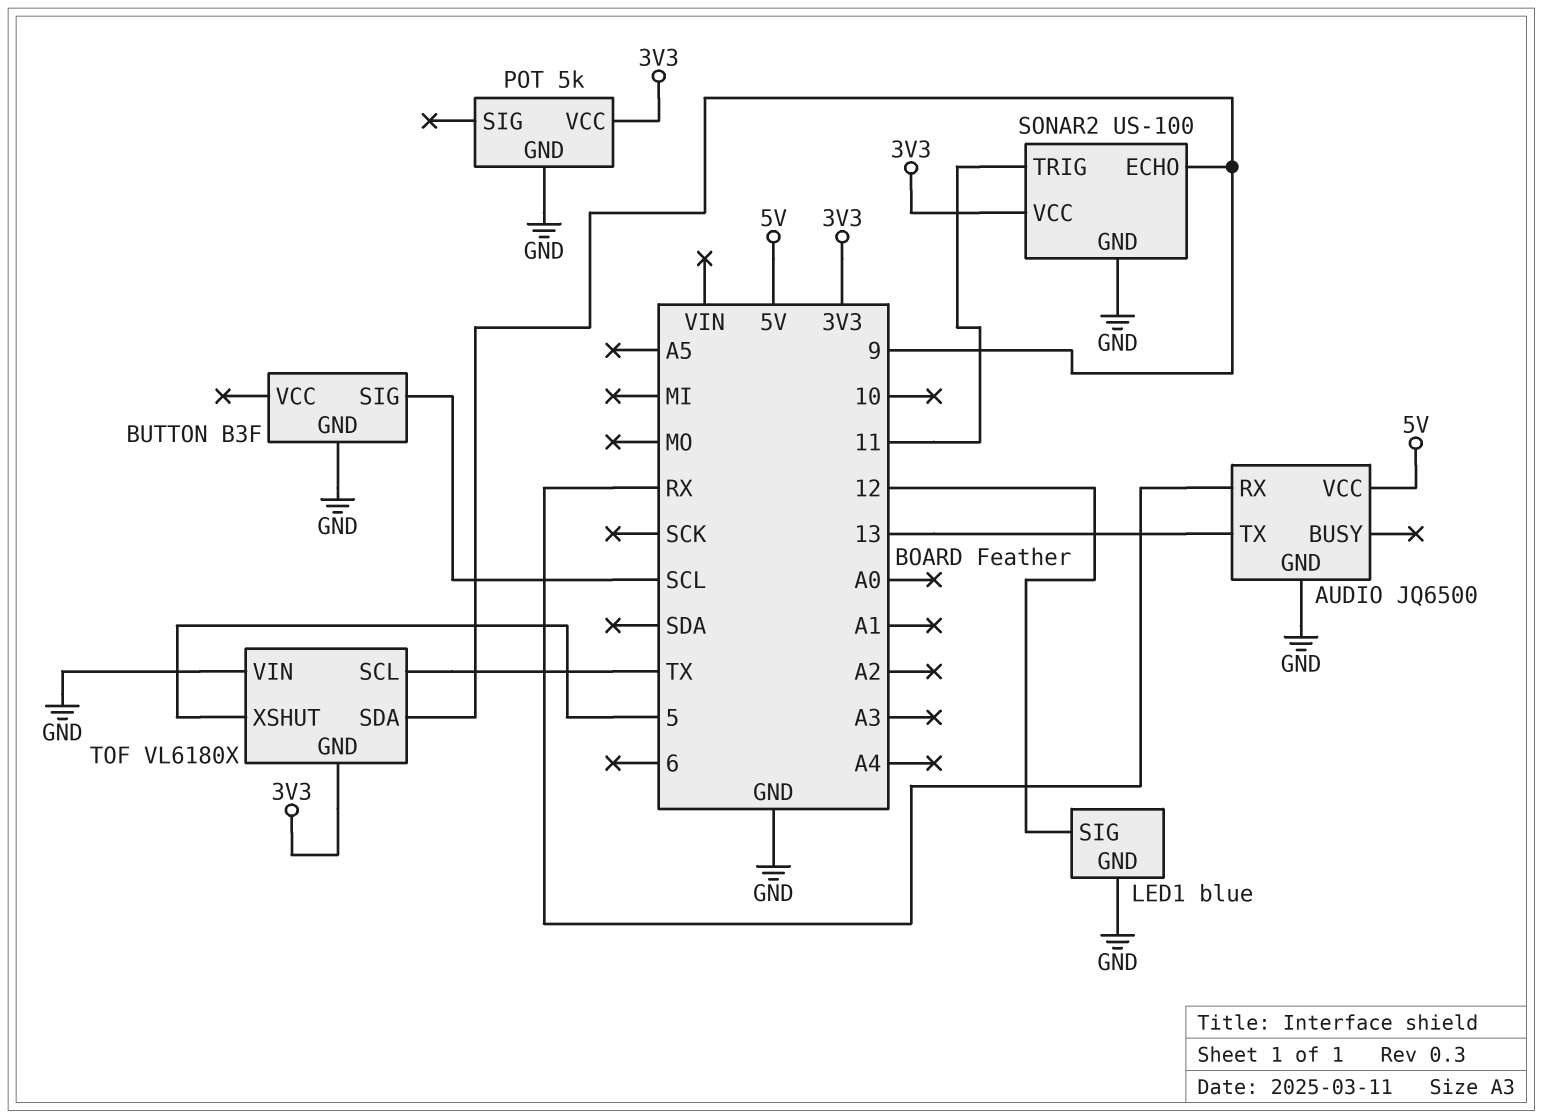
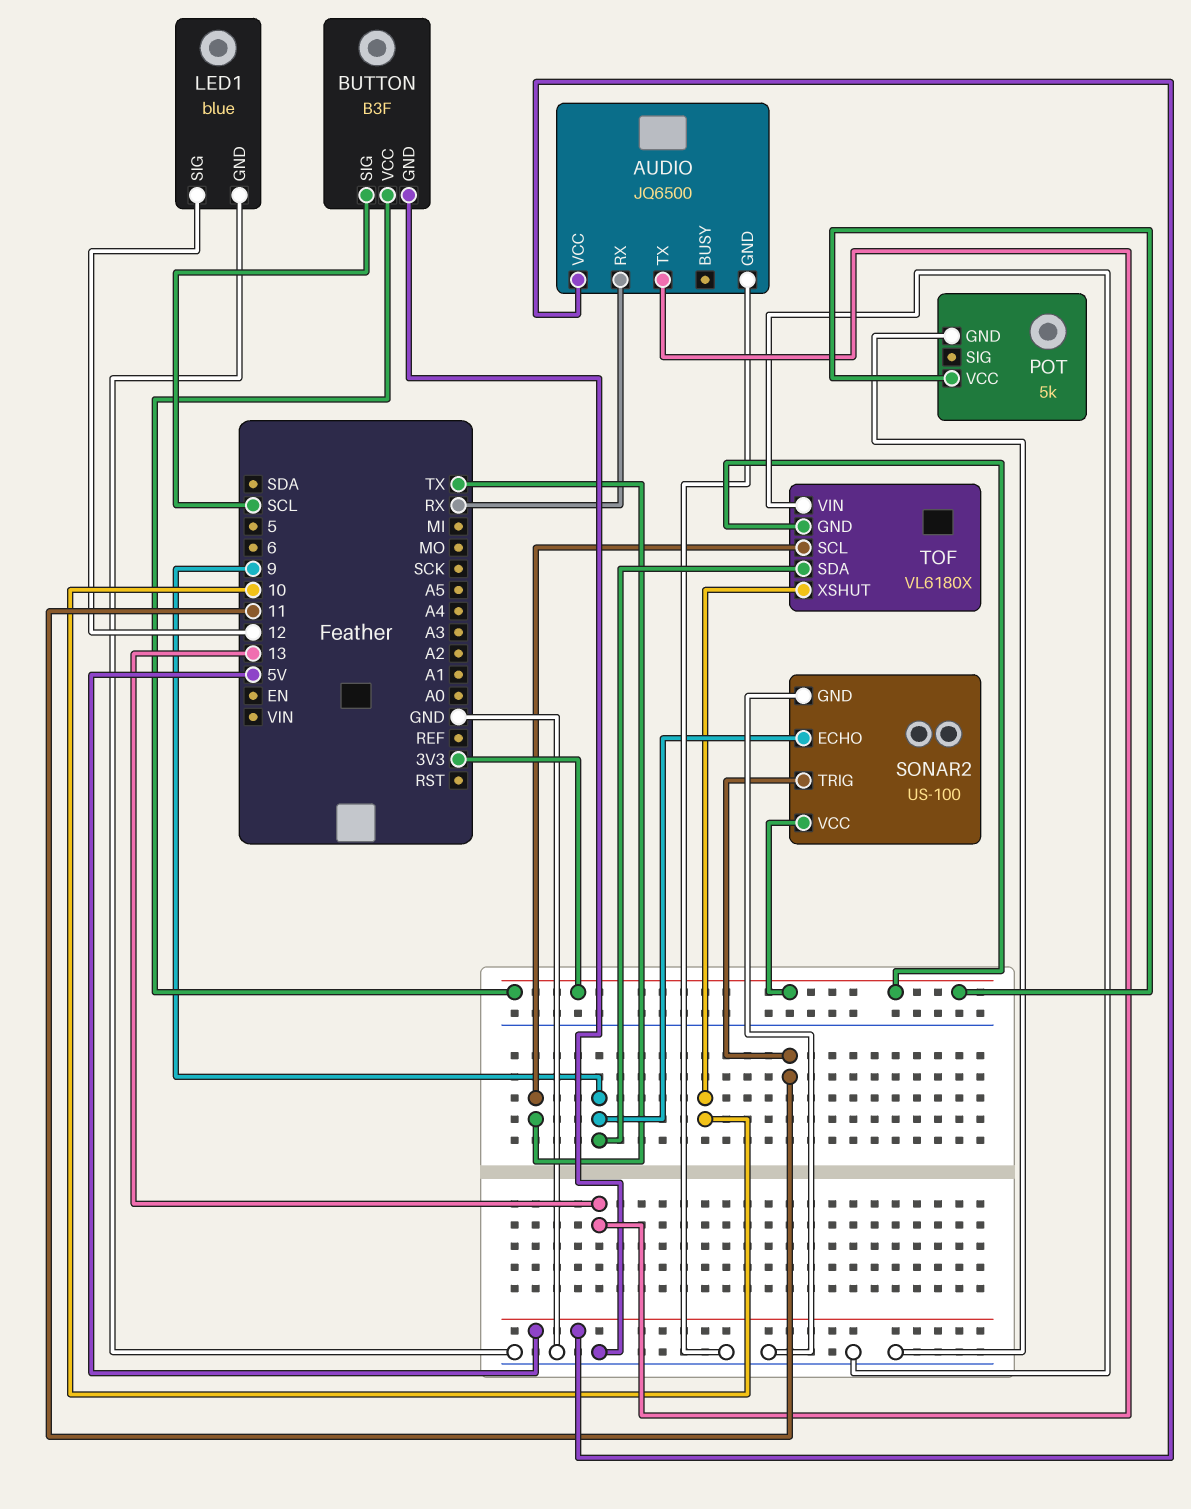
BUTTON pin VCC: none -> 3V3
TOF pin XSHUT: 5 -> 10

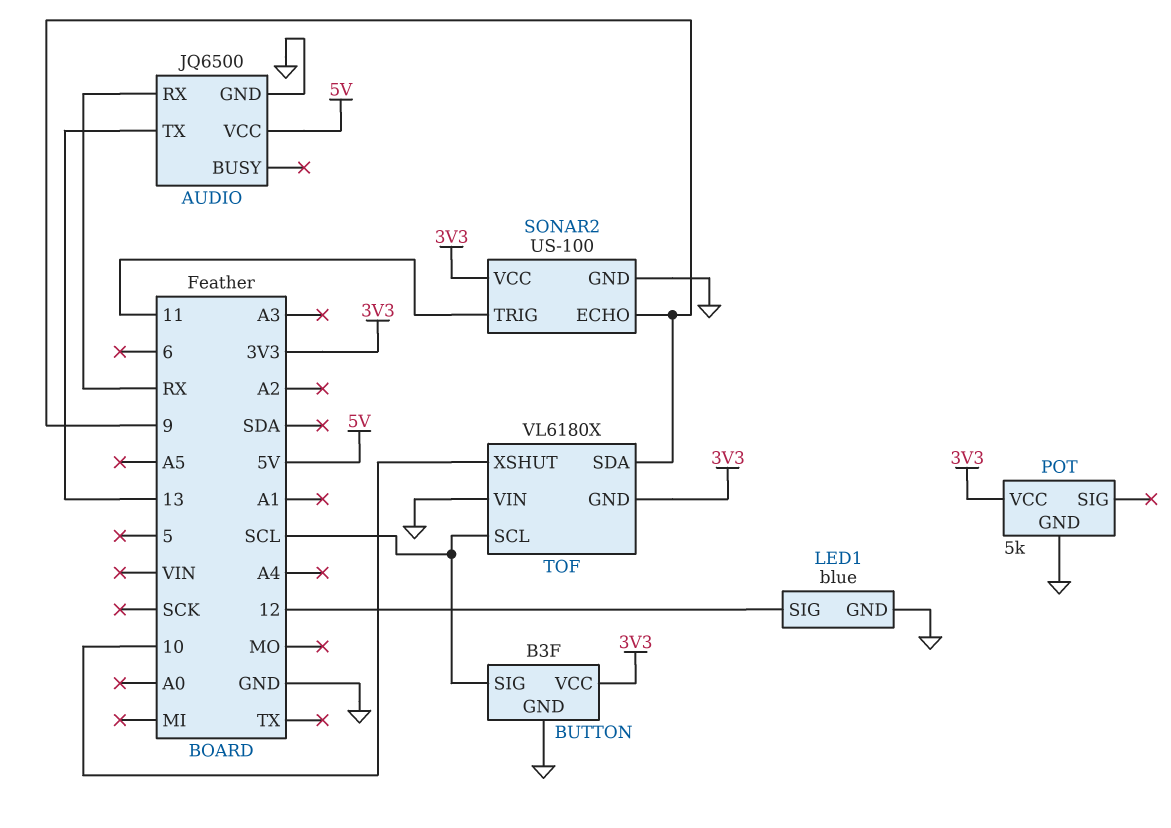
TOF pin SCL: TX -> SCL

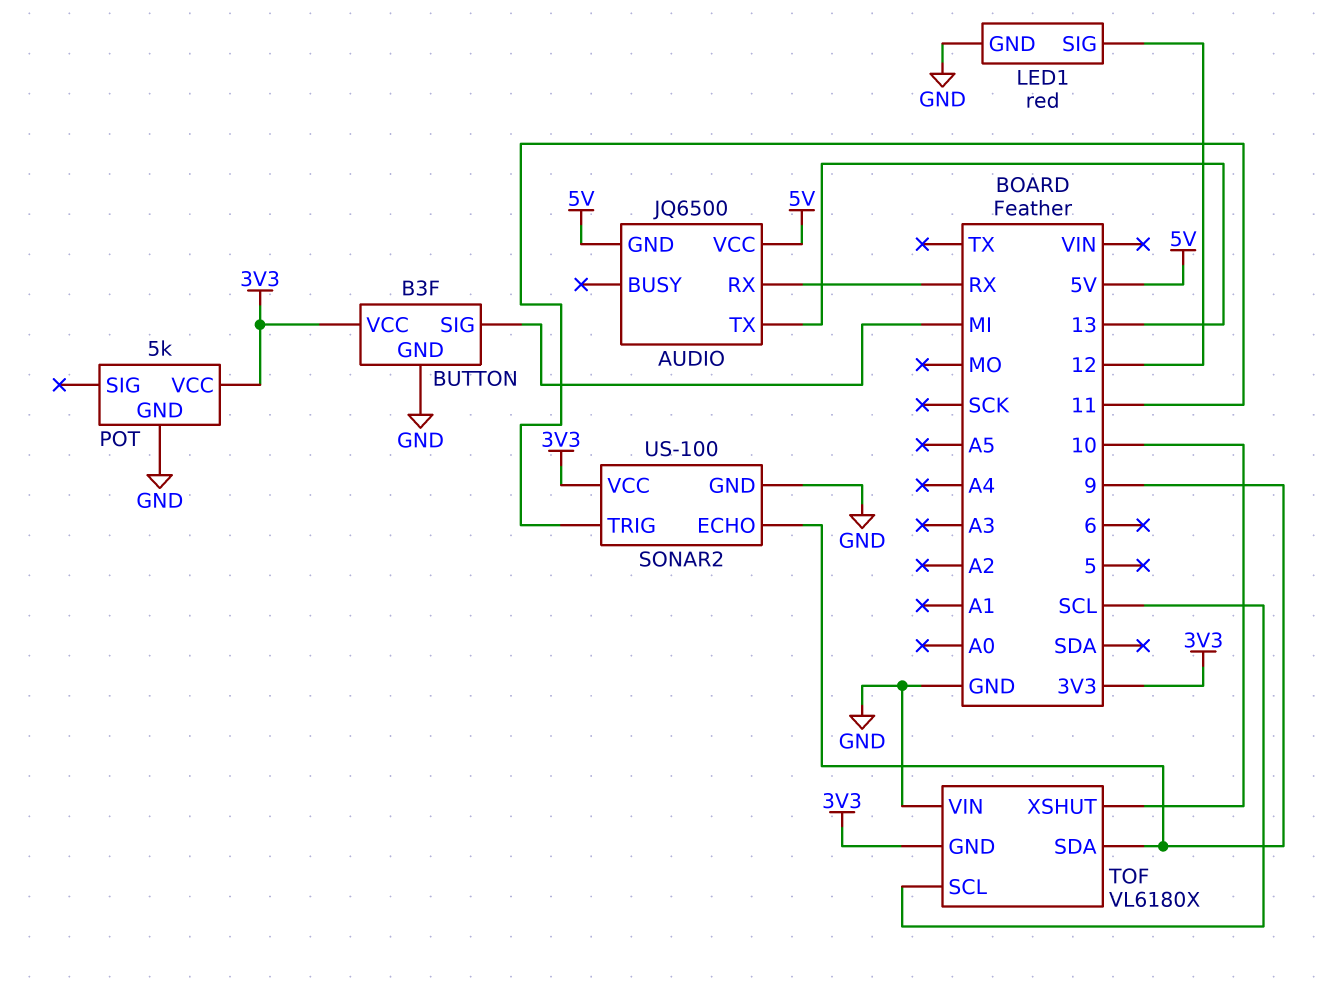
AUDIO pin GND: GND -> 5V
BUTTON pin SIG: SCL -> MI
LED1: blue -> red

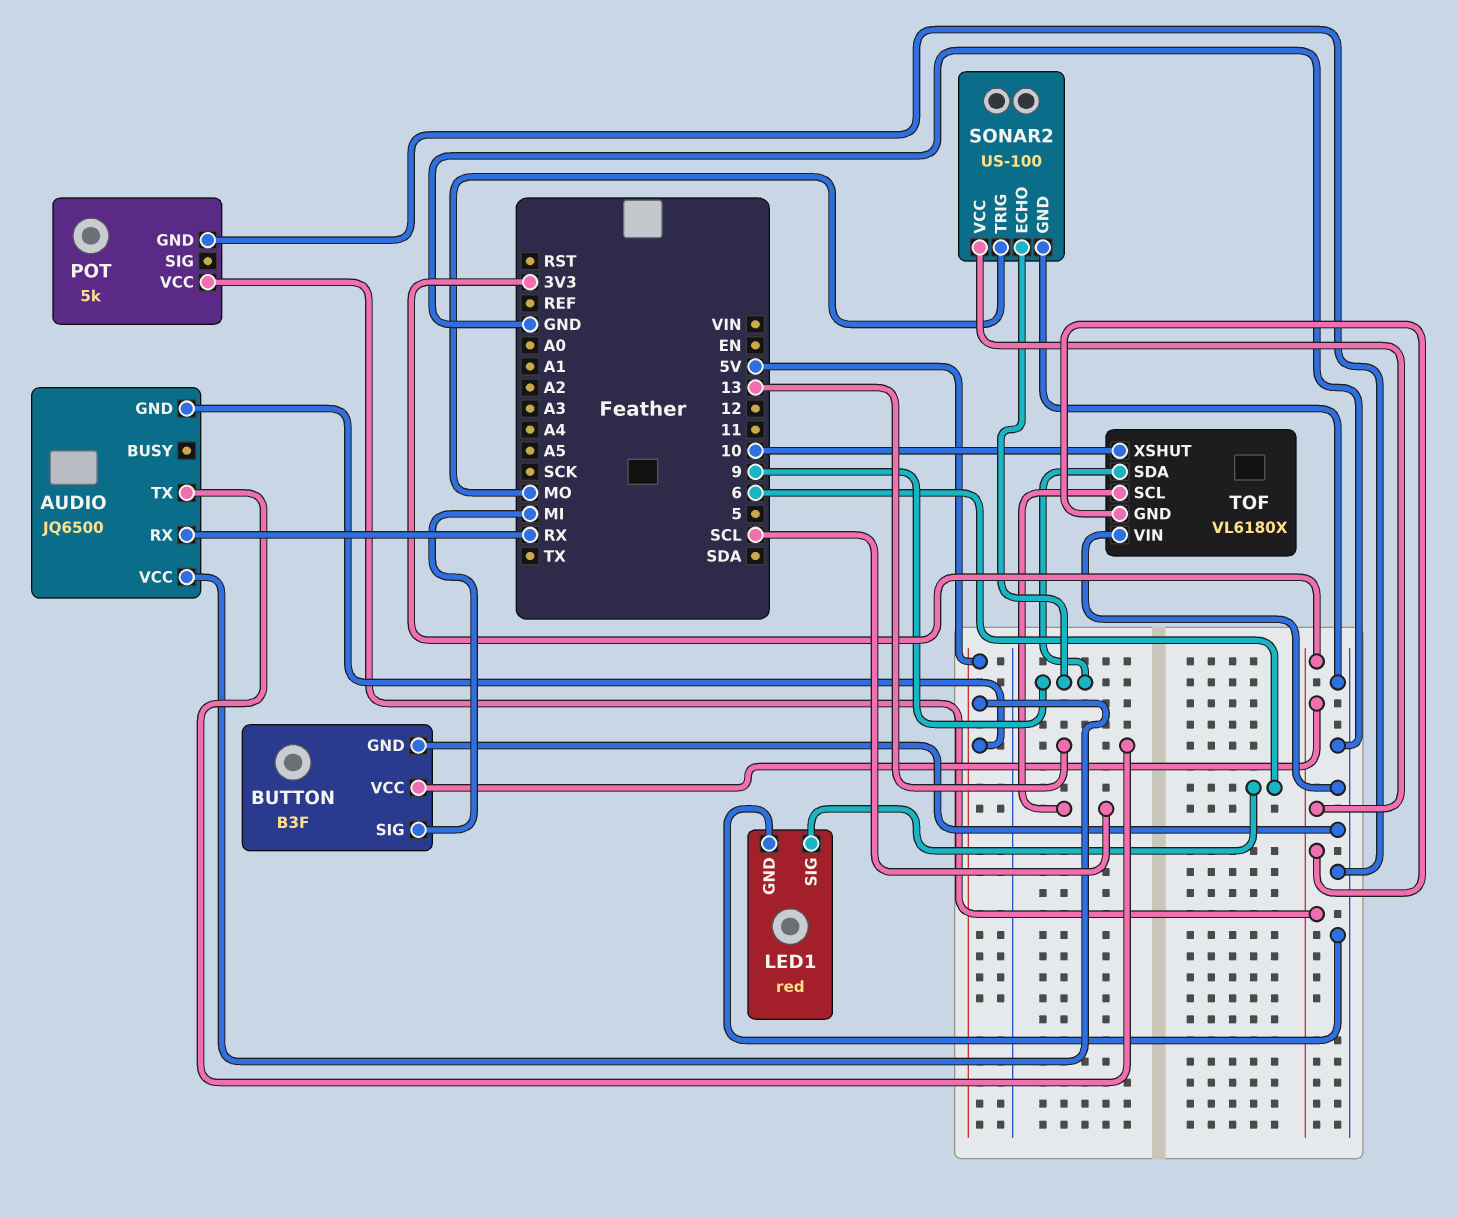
LED1 pin SIG: 12 -> 6
SONAR2 pin TRIG: 11 -> MO

